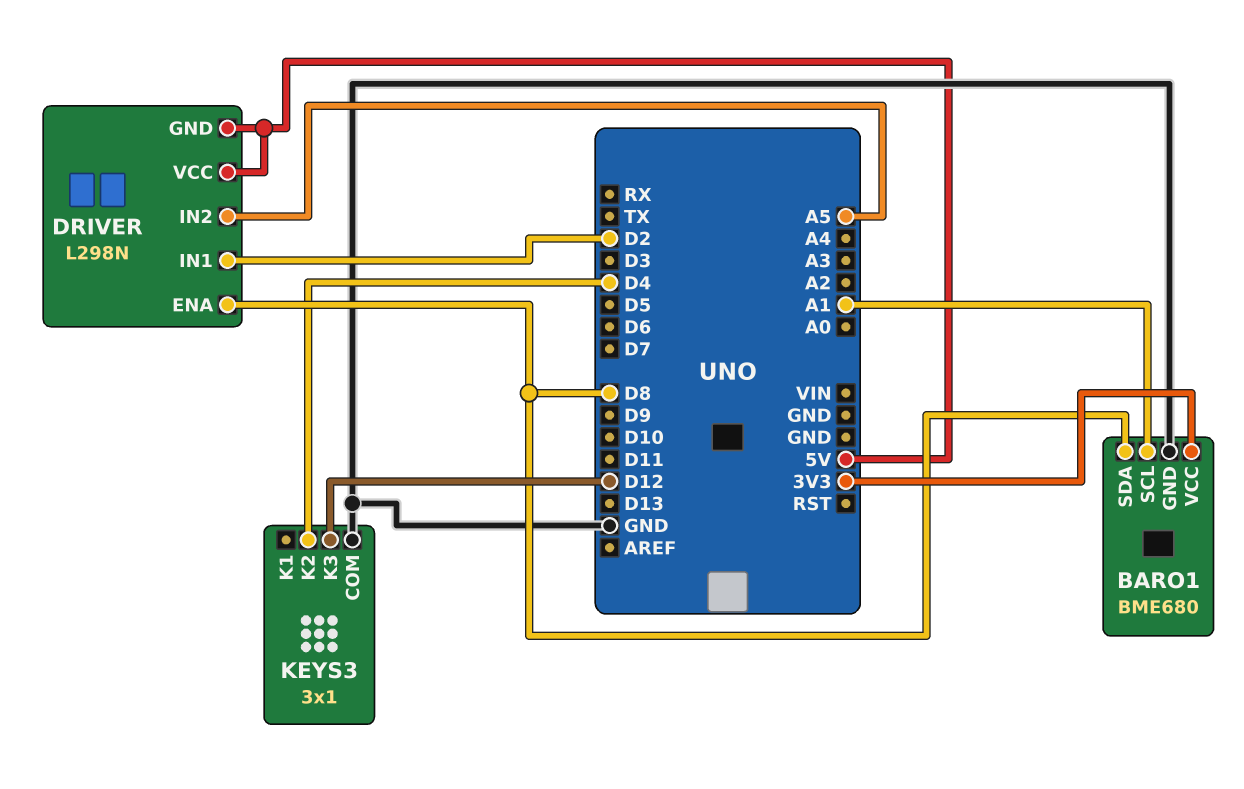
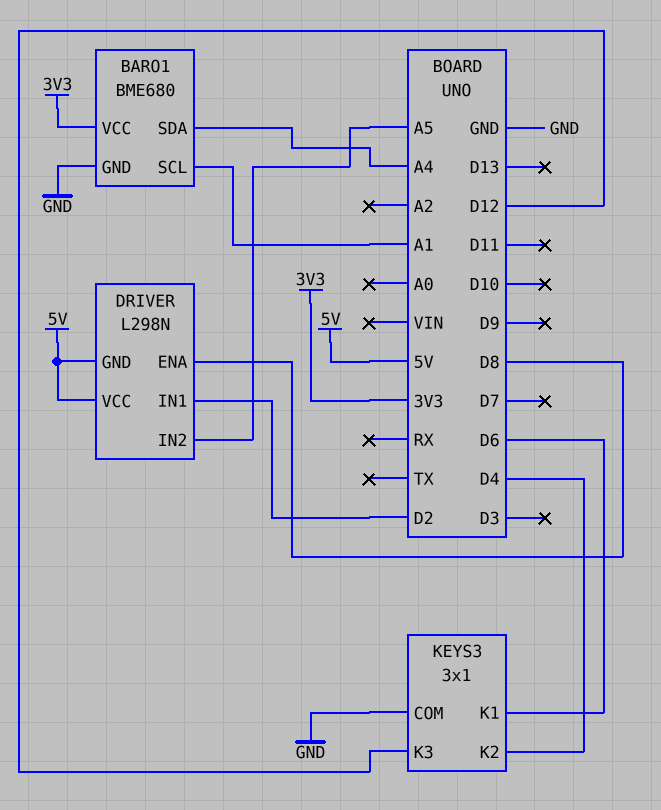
BARO1 pin SDA: D8 -> A4
KEYS3 pin K1: none -> D6

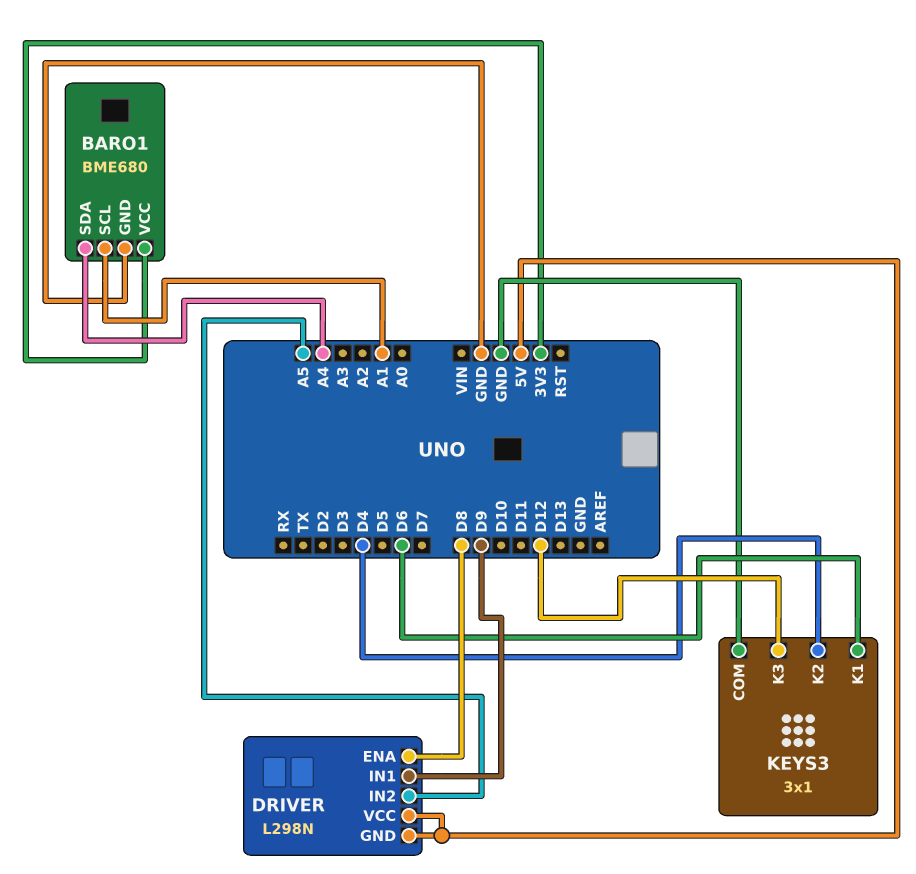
DRIVER pin IN1: D2 -> D9

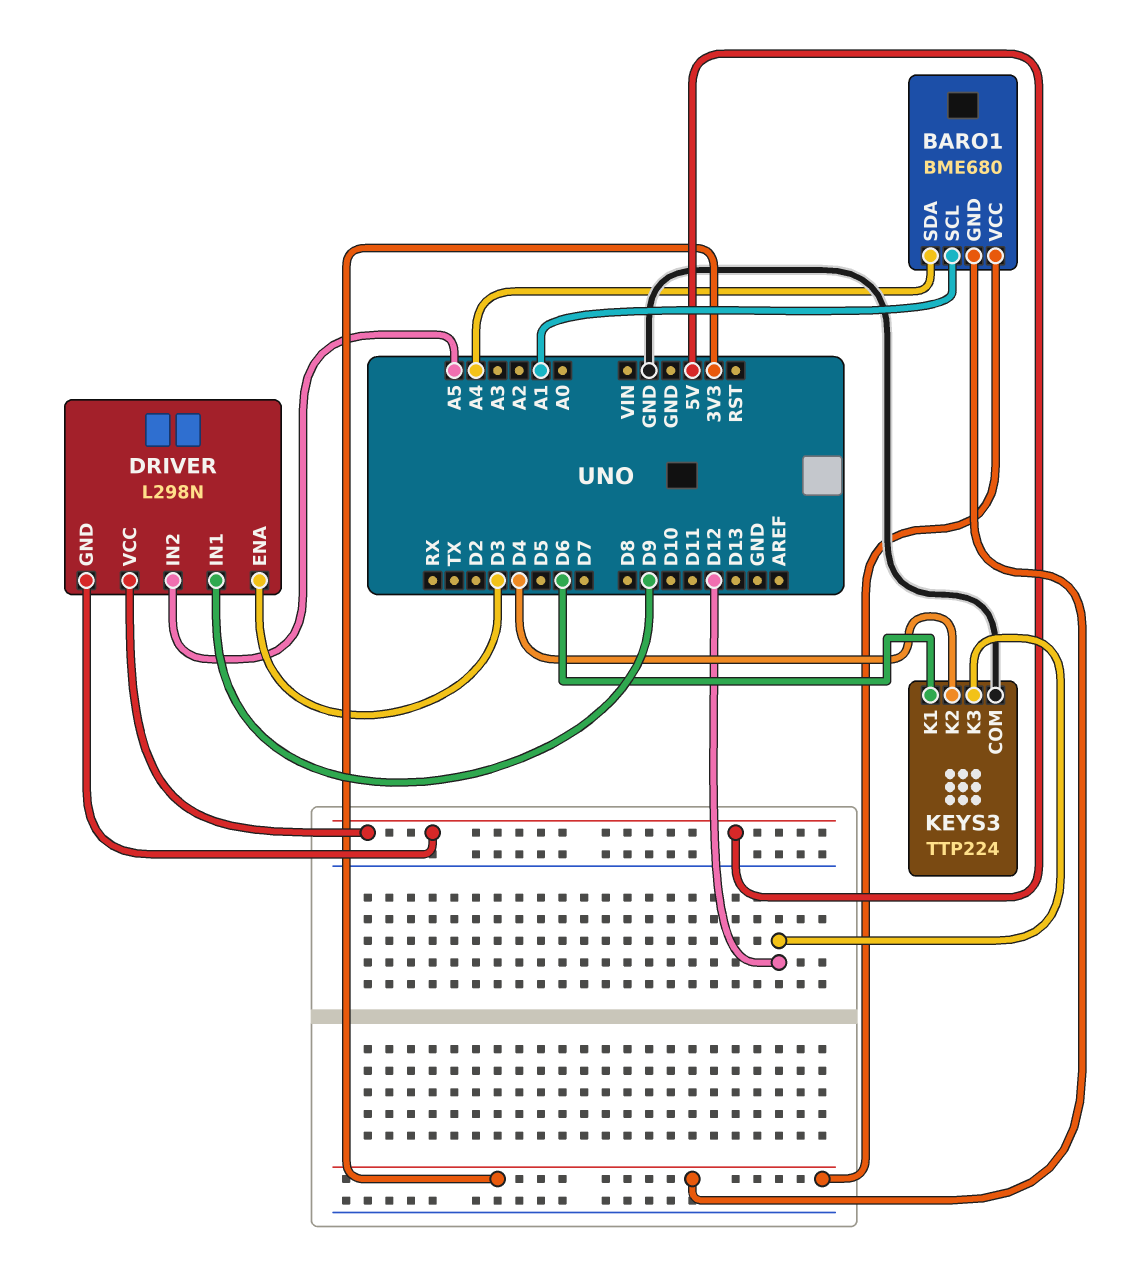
BARO1 pin GND: GND -> 3V3
DRIVER pin ENA: D8 -> D3
KEYS3: 3x1 -> TTP224

